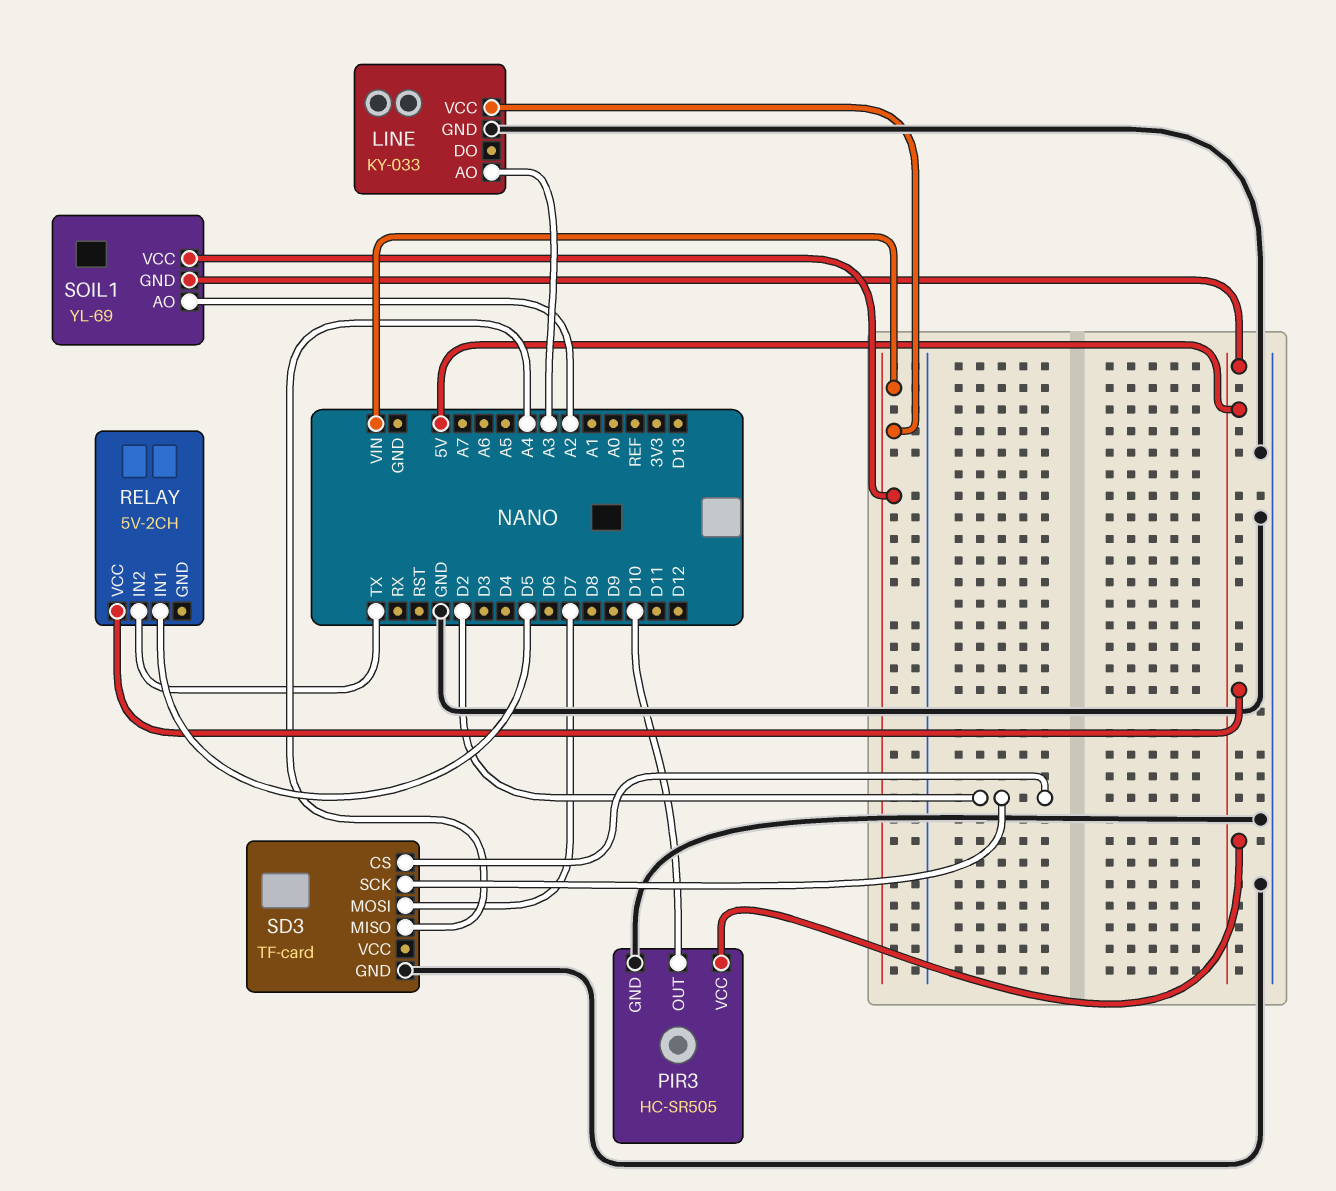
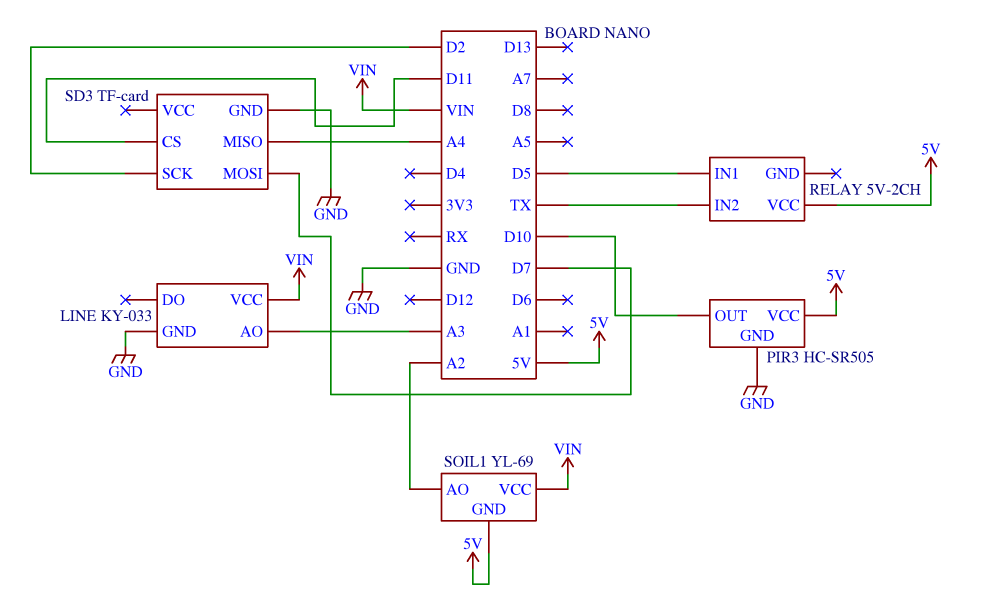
SD3 pin CS: D2 -> D11

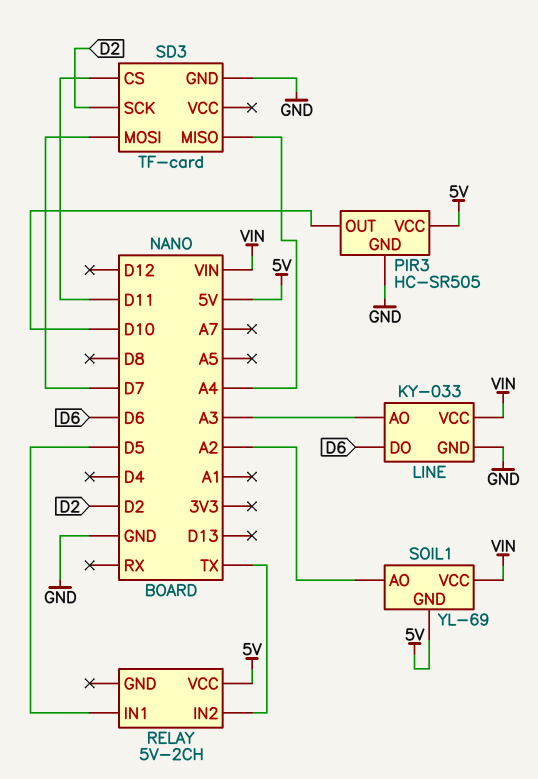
LINE pin DO: none -> D6

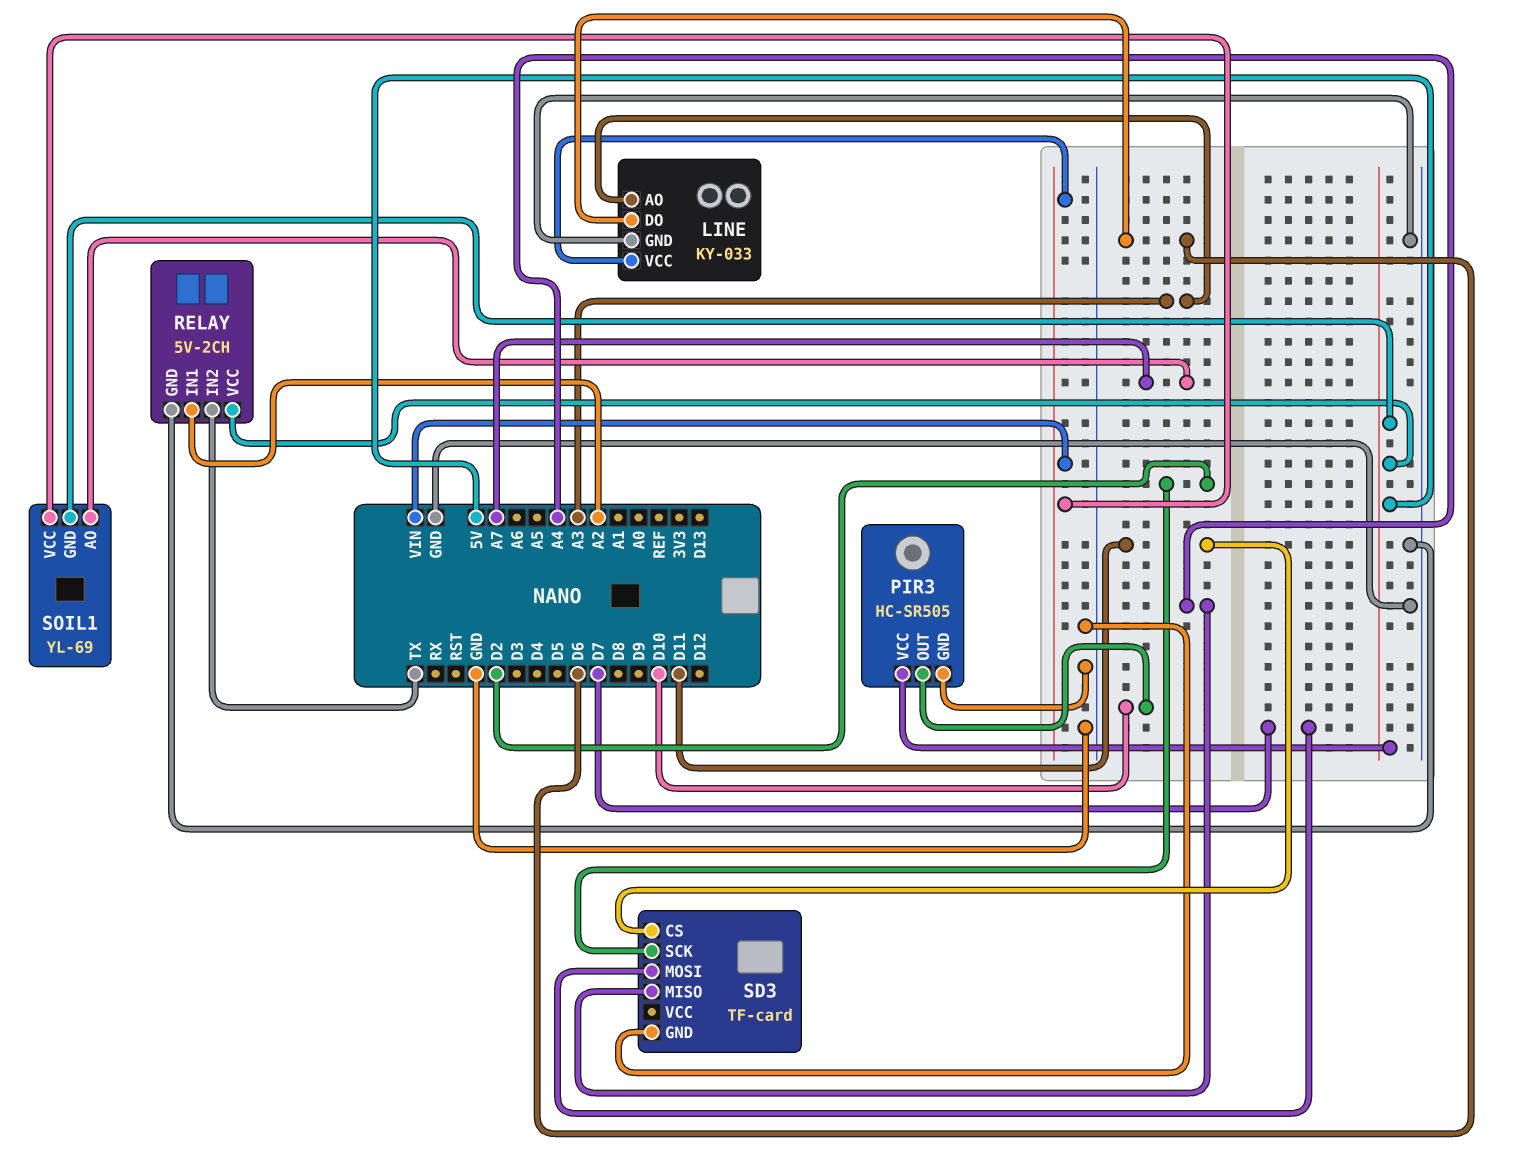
RELAY pin GND: none -> GND
RELAY pin IN1: D5 -> A2
SOIL1 pin AO: A2 -> A7

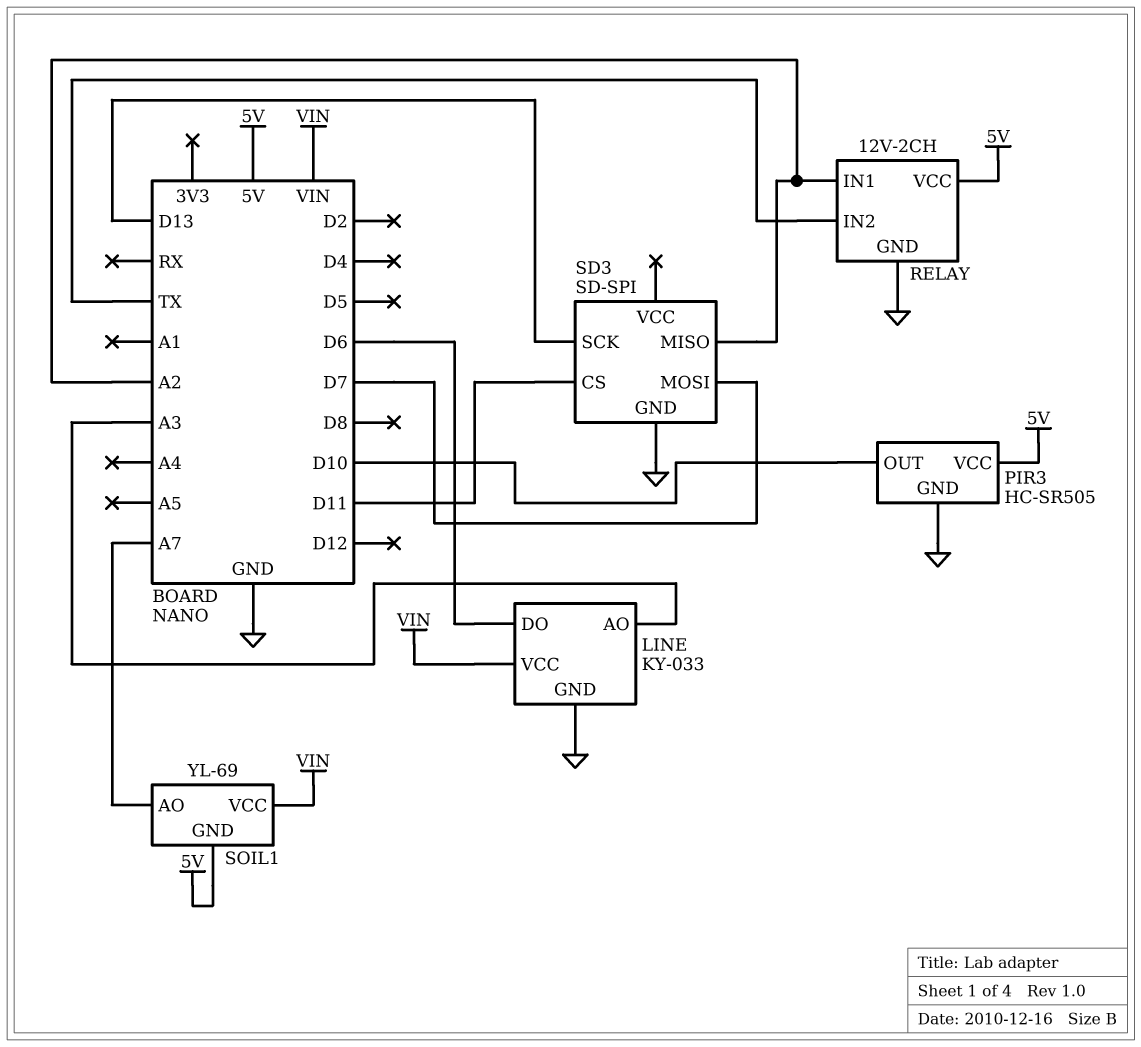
RELAY: 5V-2CH -> 12V-2CH
SD3: TF-card -> SD-SPI
SD3 pin MISO: A4 -> A2
SD3 pin SCK: D2 -> D13

